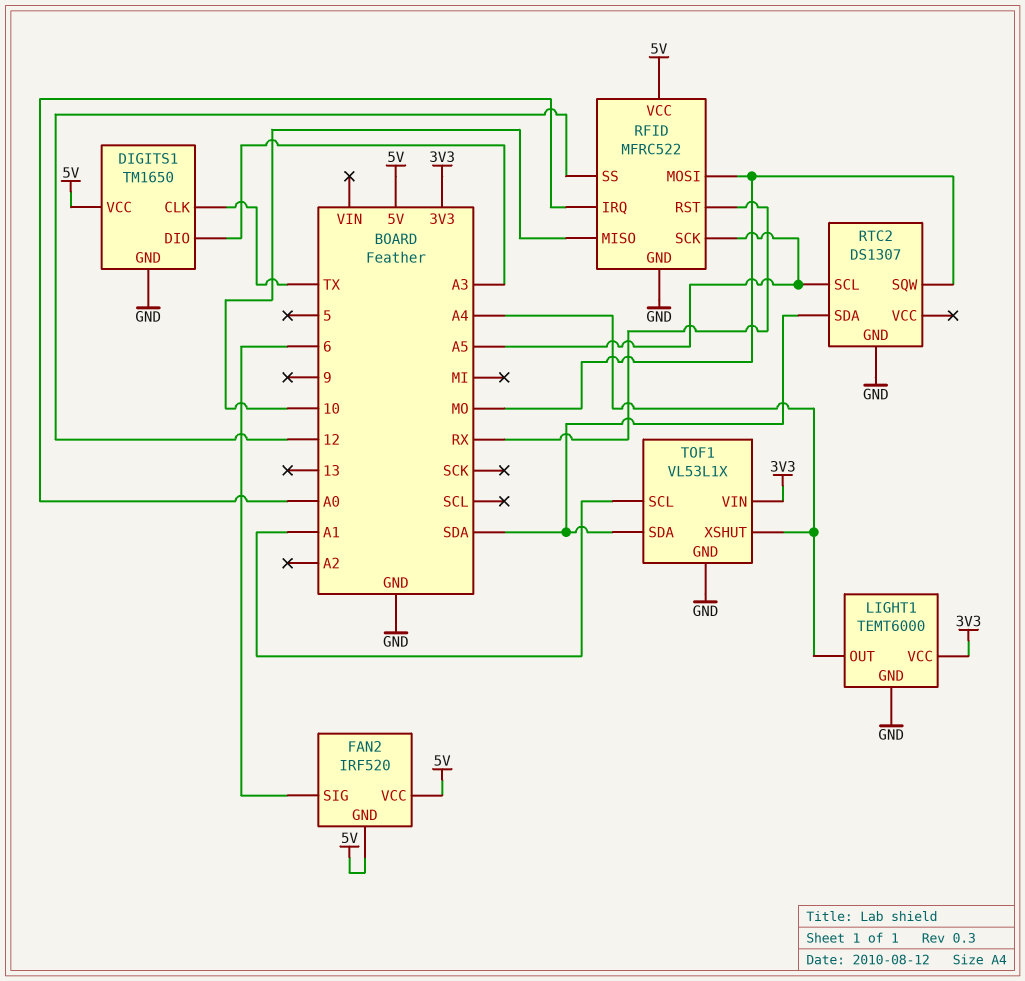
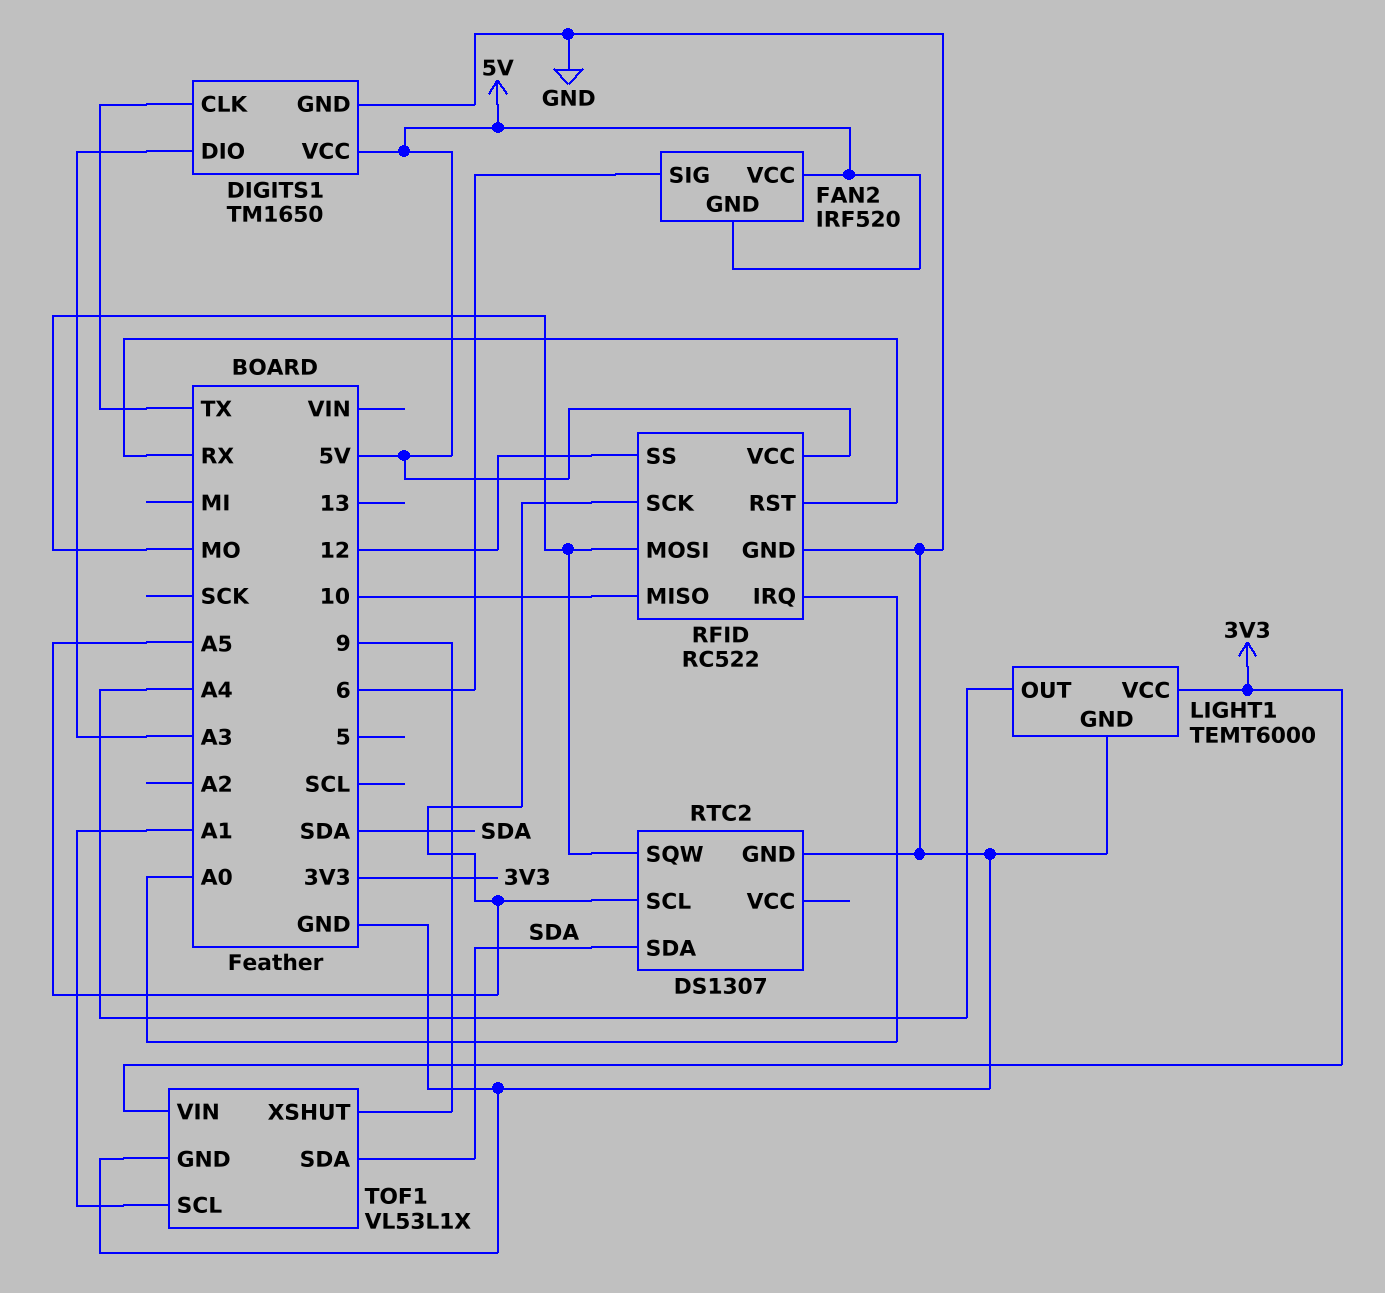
RFID: MFRC522 -> RC522
TOF1 pin XSHUT: A4 -> 9

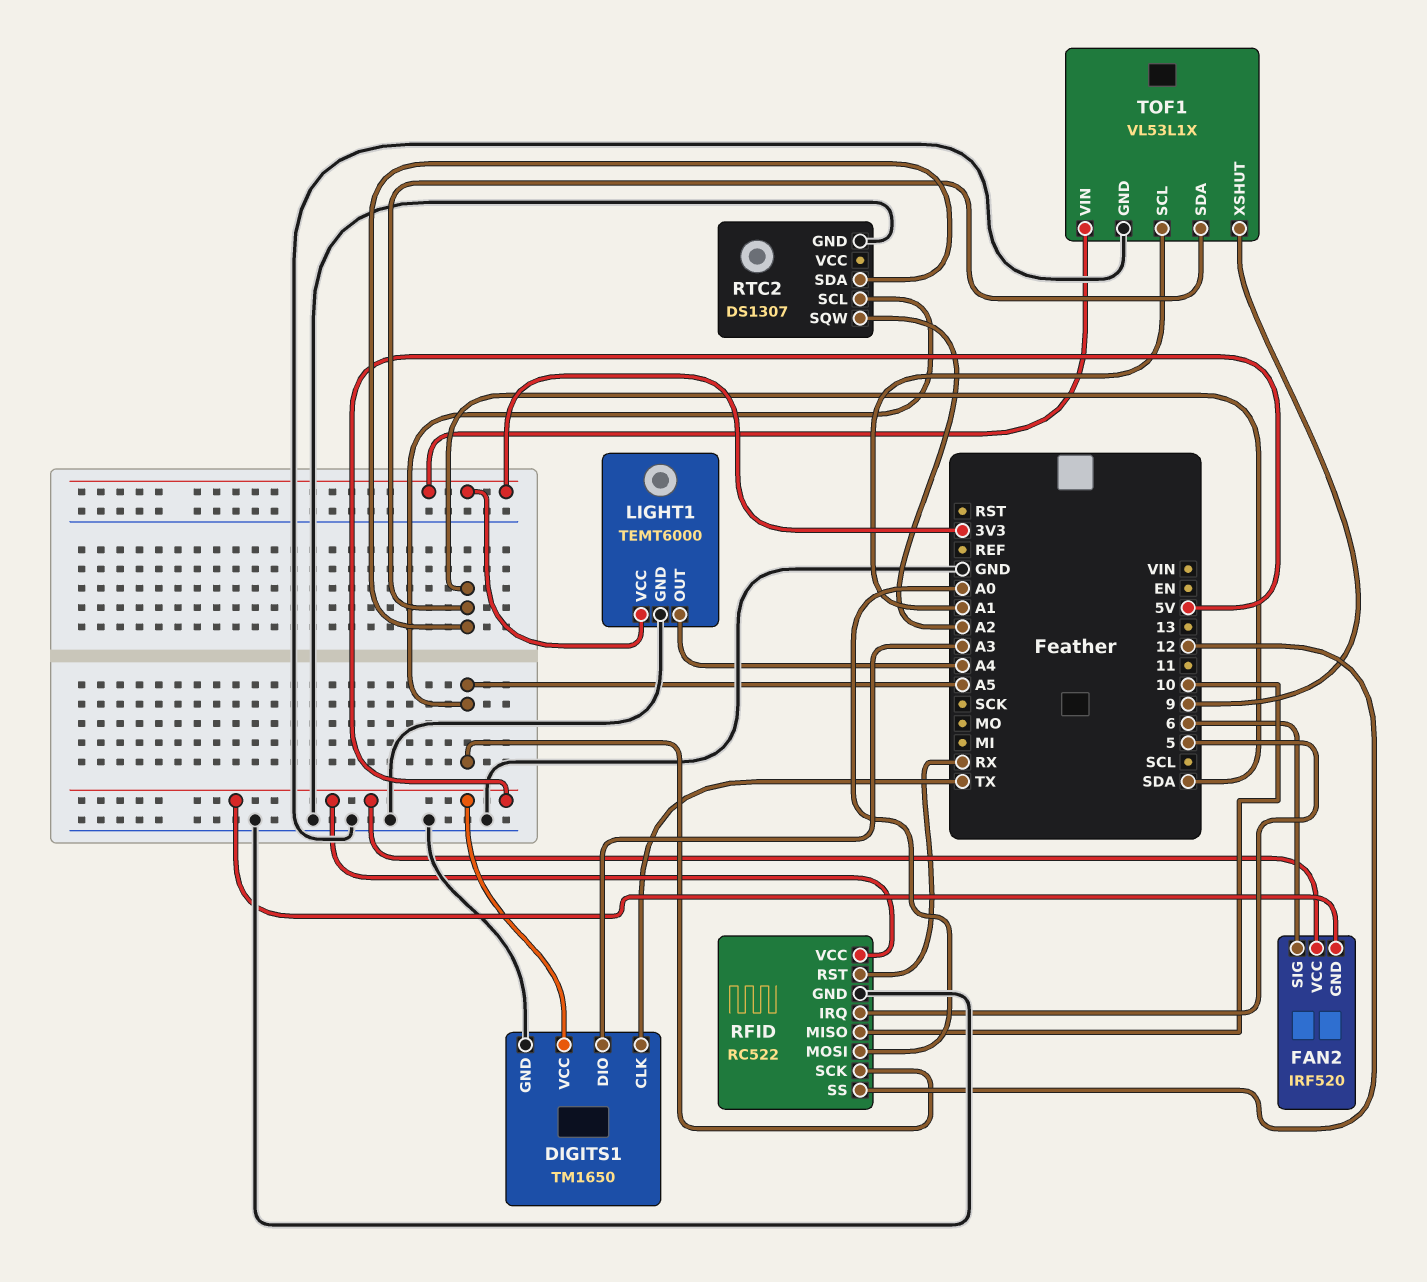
RFID pin IRQ: A0 -> 5
RFID pin MOSI: MO -> A0
RTC2 pin SQW: MO -> A2

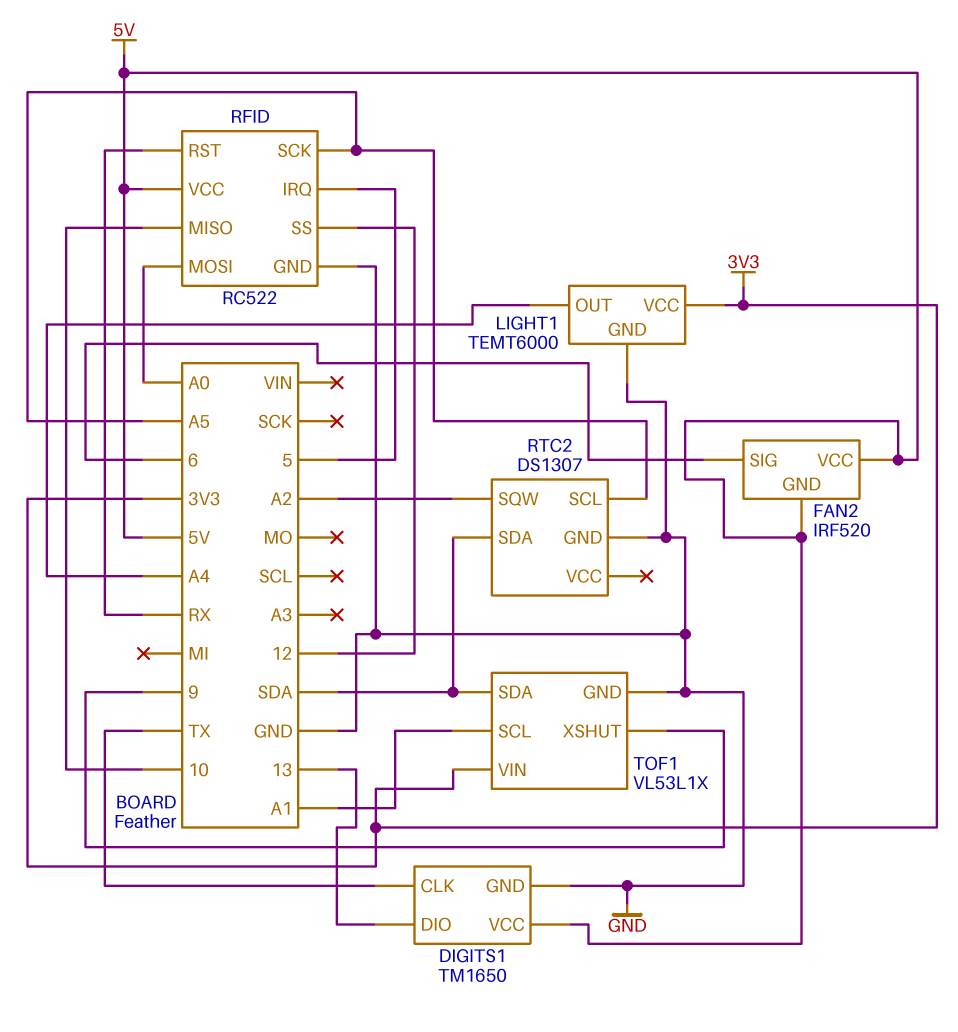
DIGITS1 pin DIO: A3 -> 13

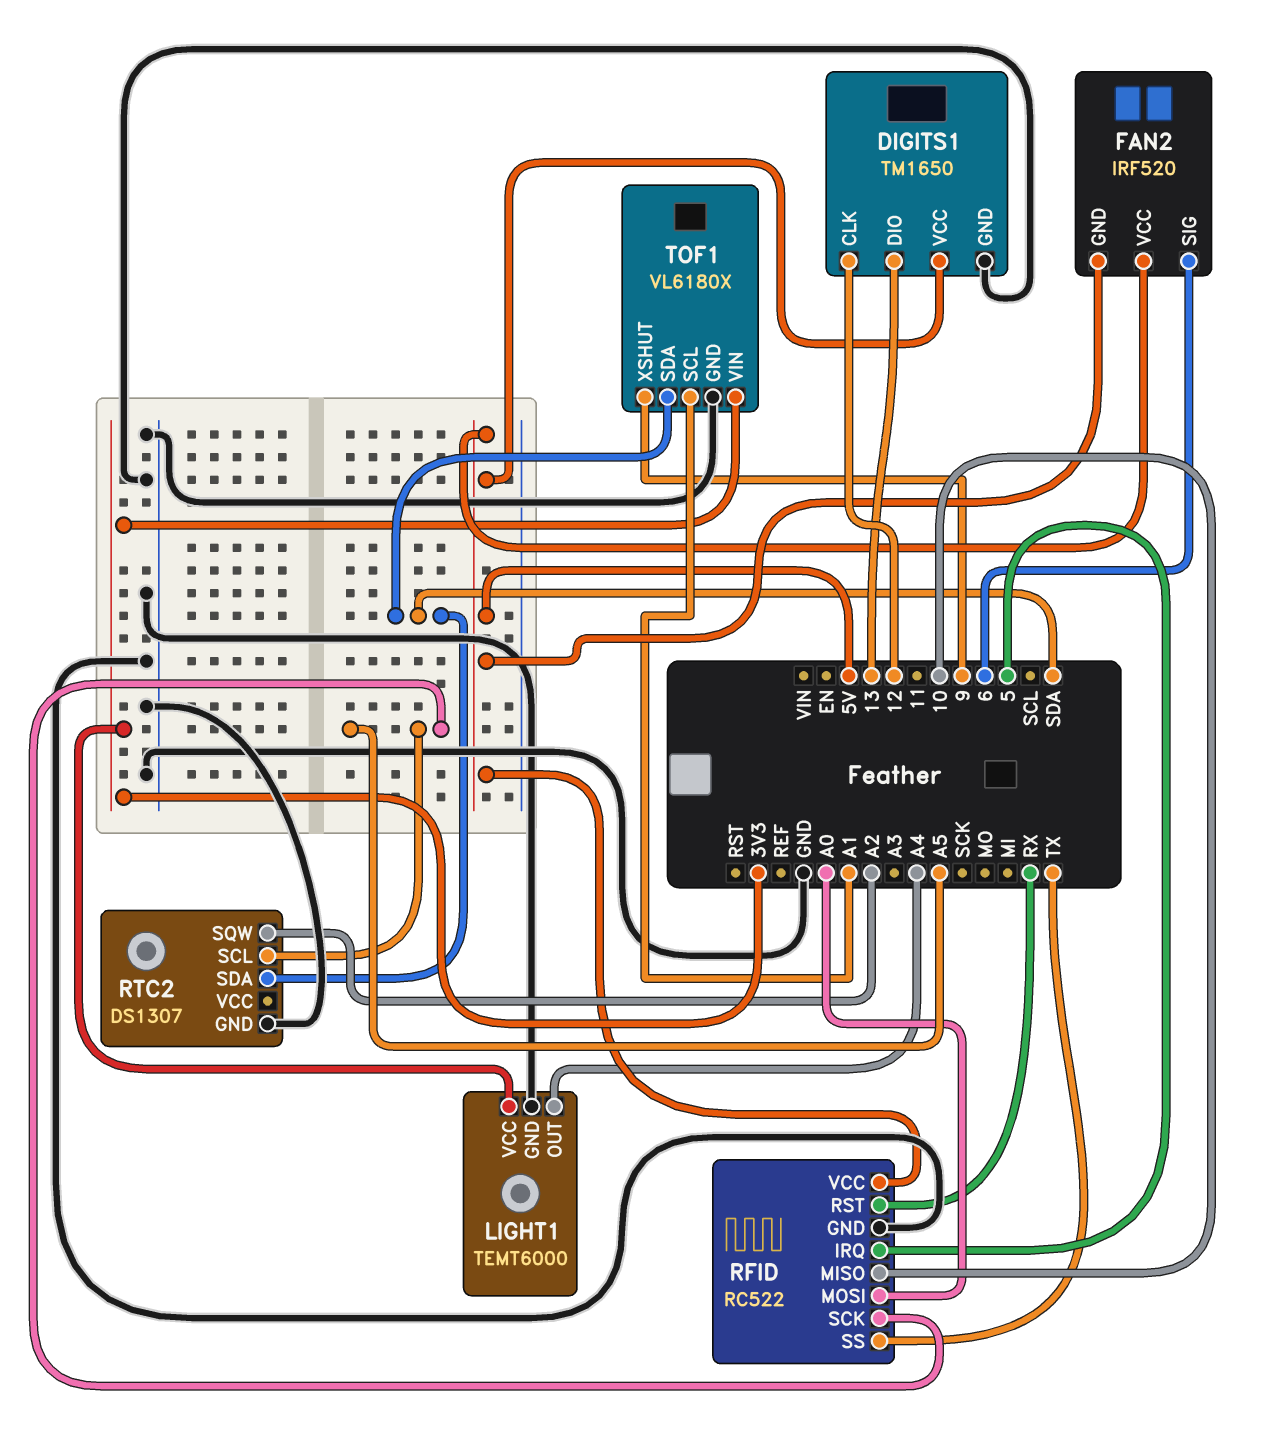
DIGITS1 pin CLK: TX -> 12
RFID pin SS: 12 -> TX
TOF1: VL53L1X -> VL6180X

